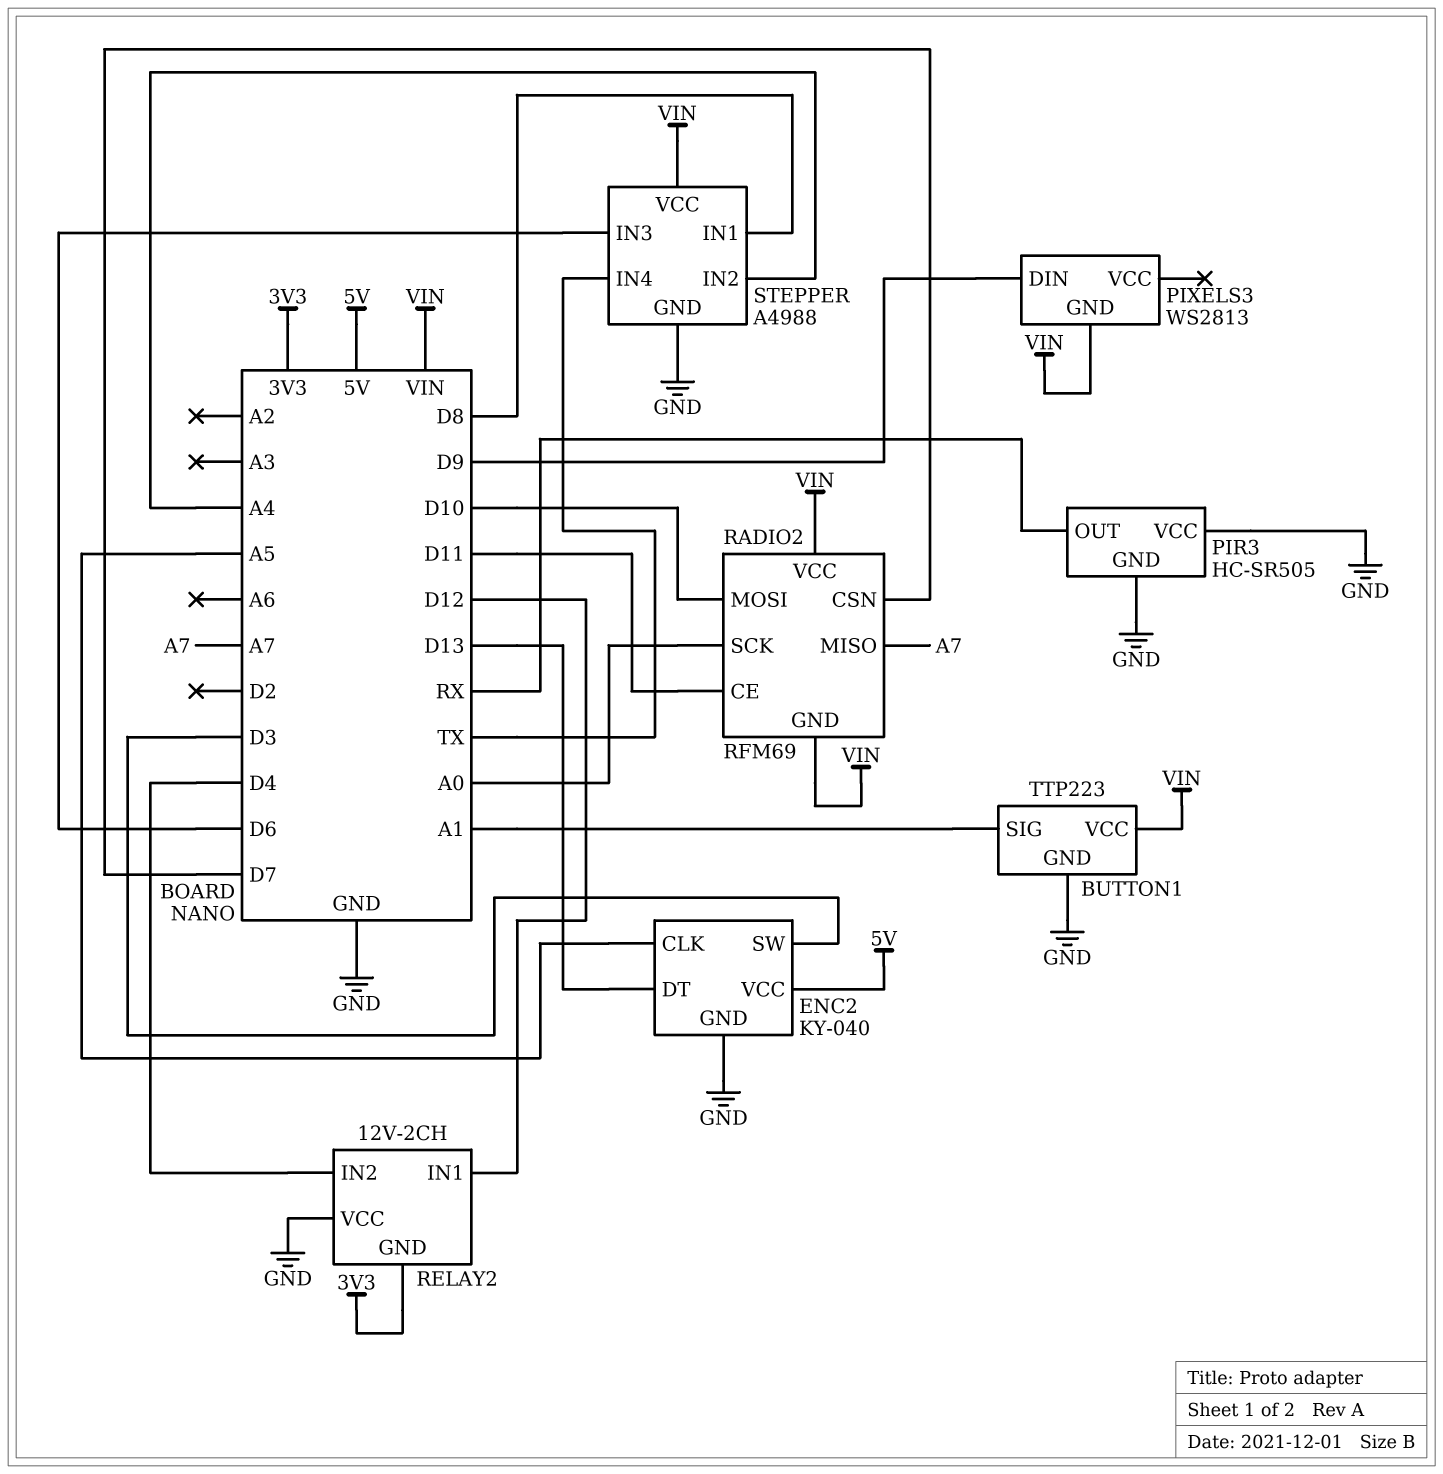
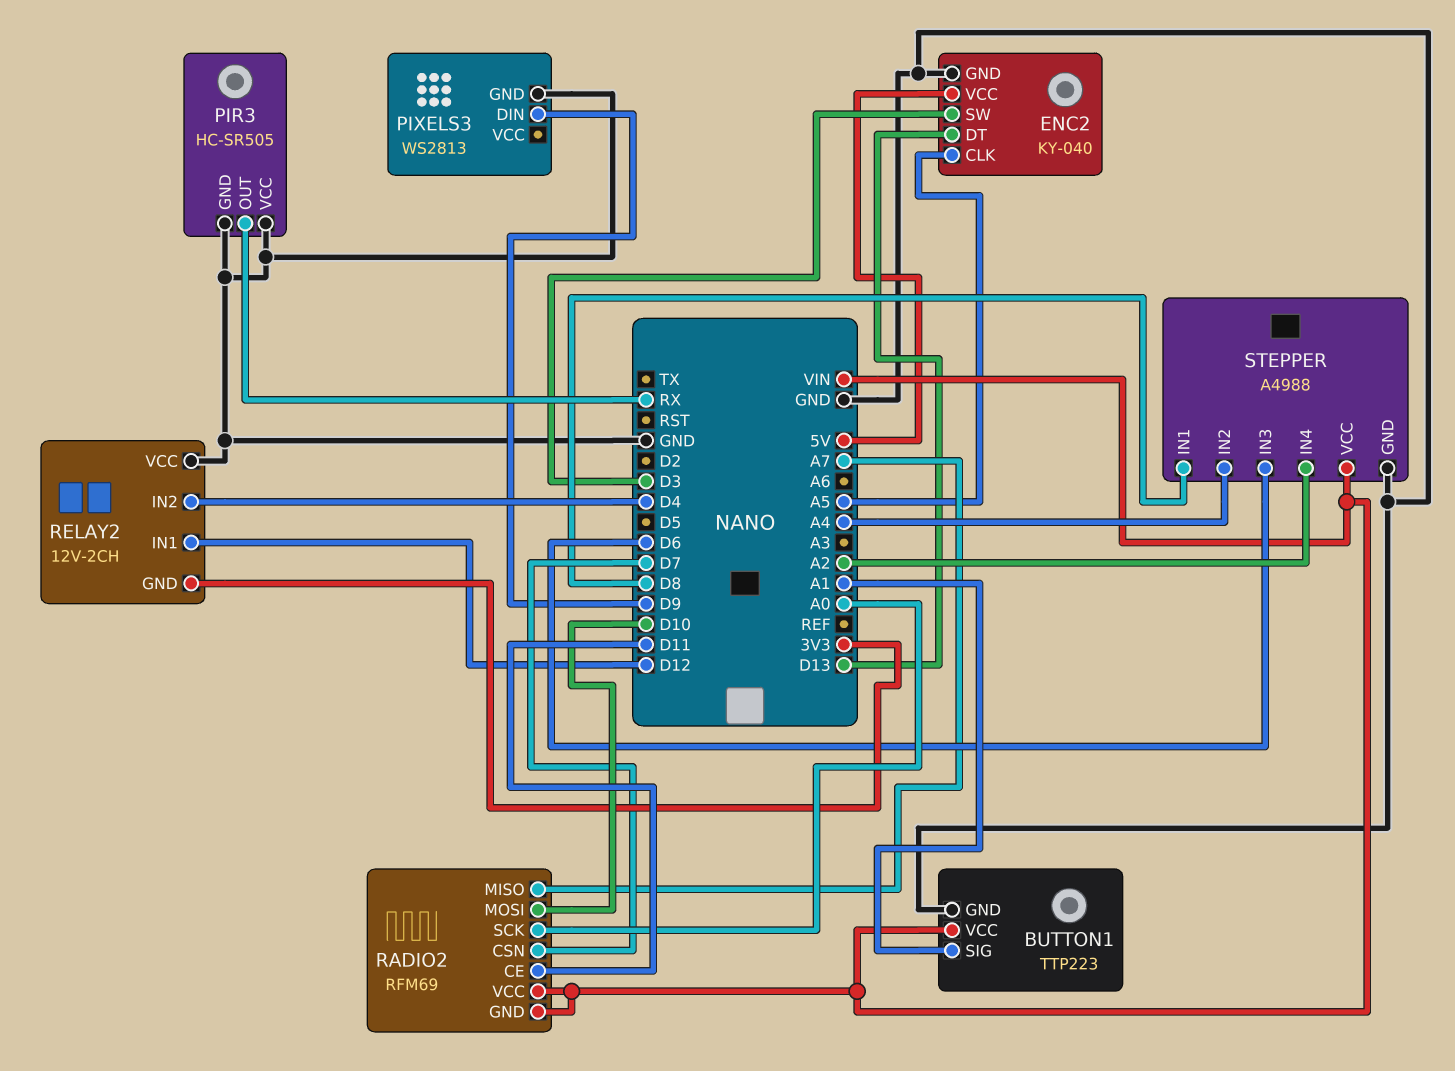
PIXELS3 pin GND: VIN -> GND
STEPPER pin IN4: TX -> A2

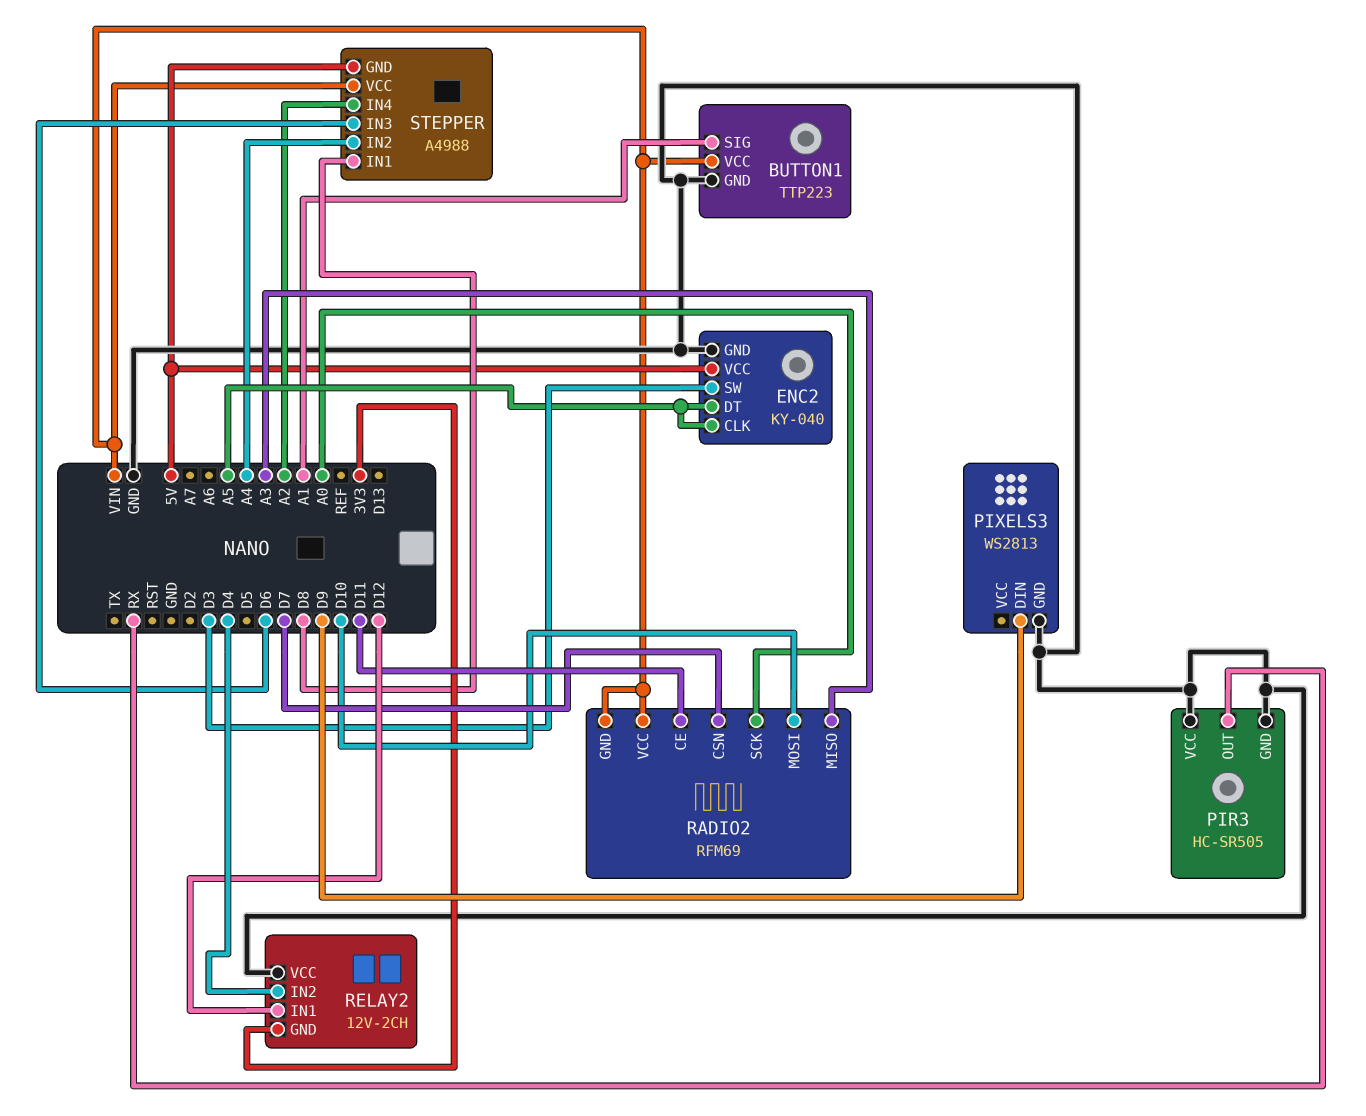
ENC2 pin DT: D13 -> A5
RADIO2 pin MISO: A7 -> A3
STEPPER pin GND: GND -> 5V

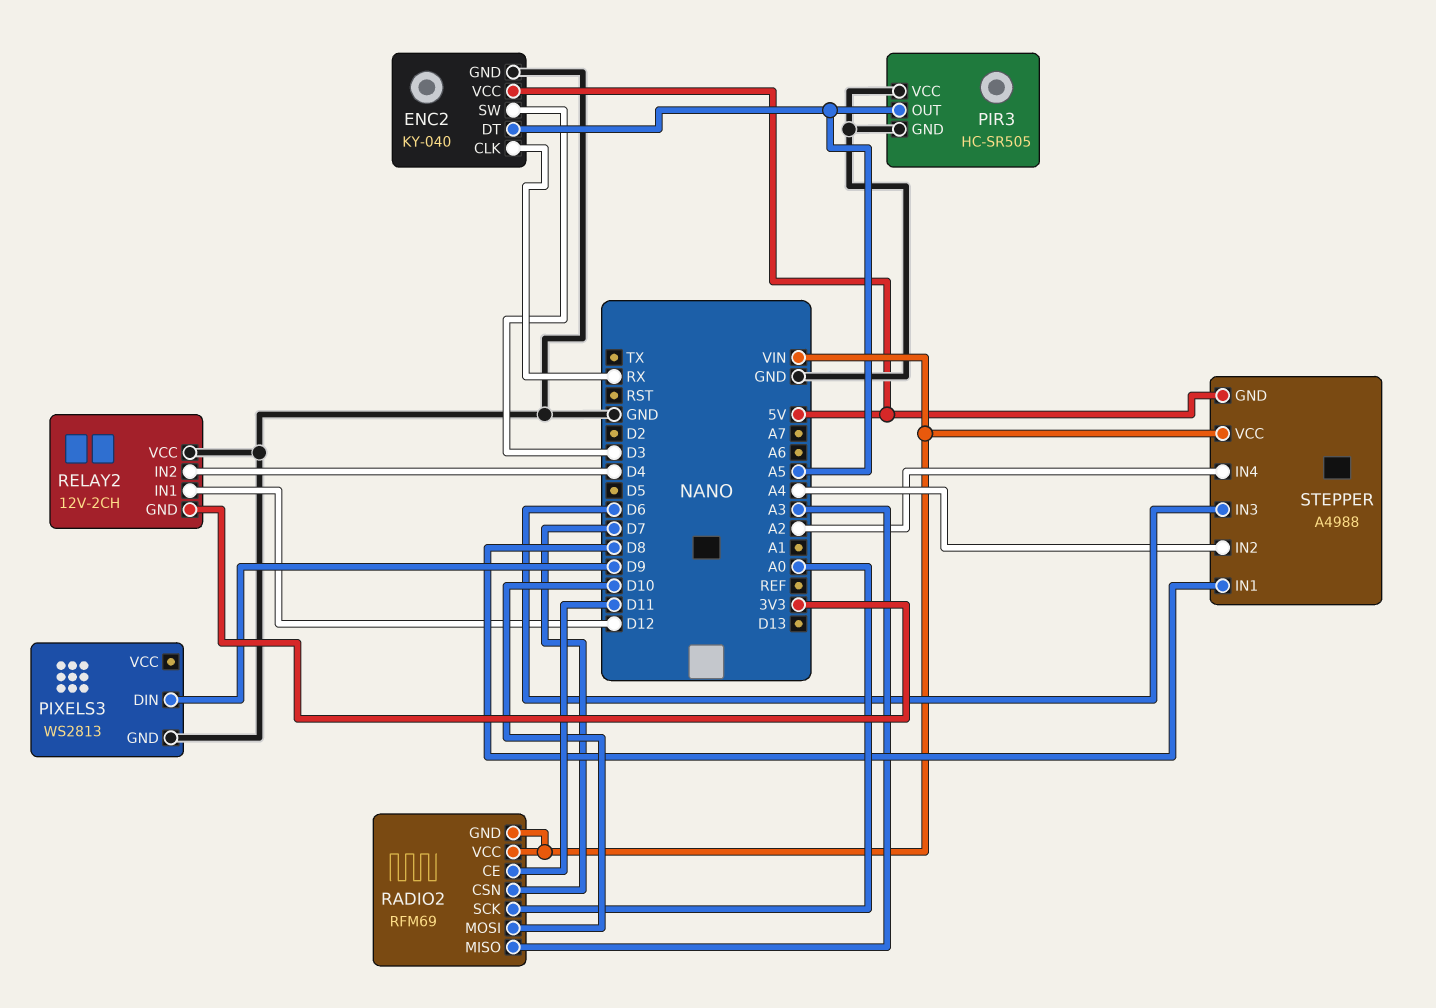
BUTTON1: TTP223 -> none
BUTTON1 pin GND: GND -> none
BUTTON1 pin SIG: A1 -> none
BUTTON1 pin VCC: VIN -> none
ENC2 pin CLK: A5 -> RX
PIR3 pin OUT: RX -> A5

